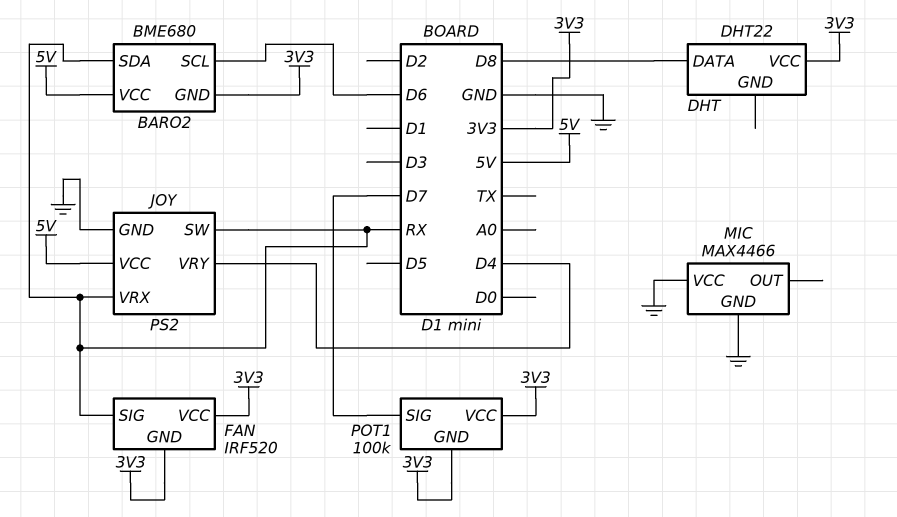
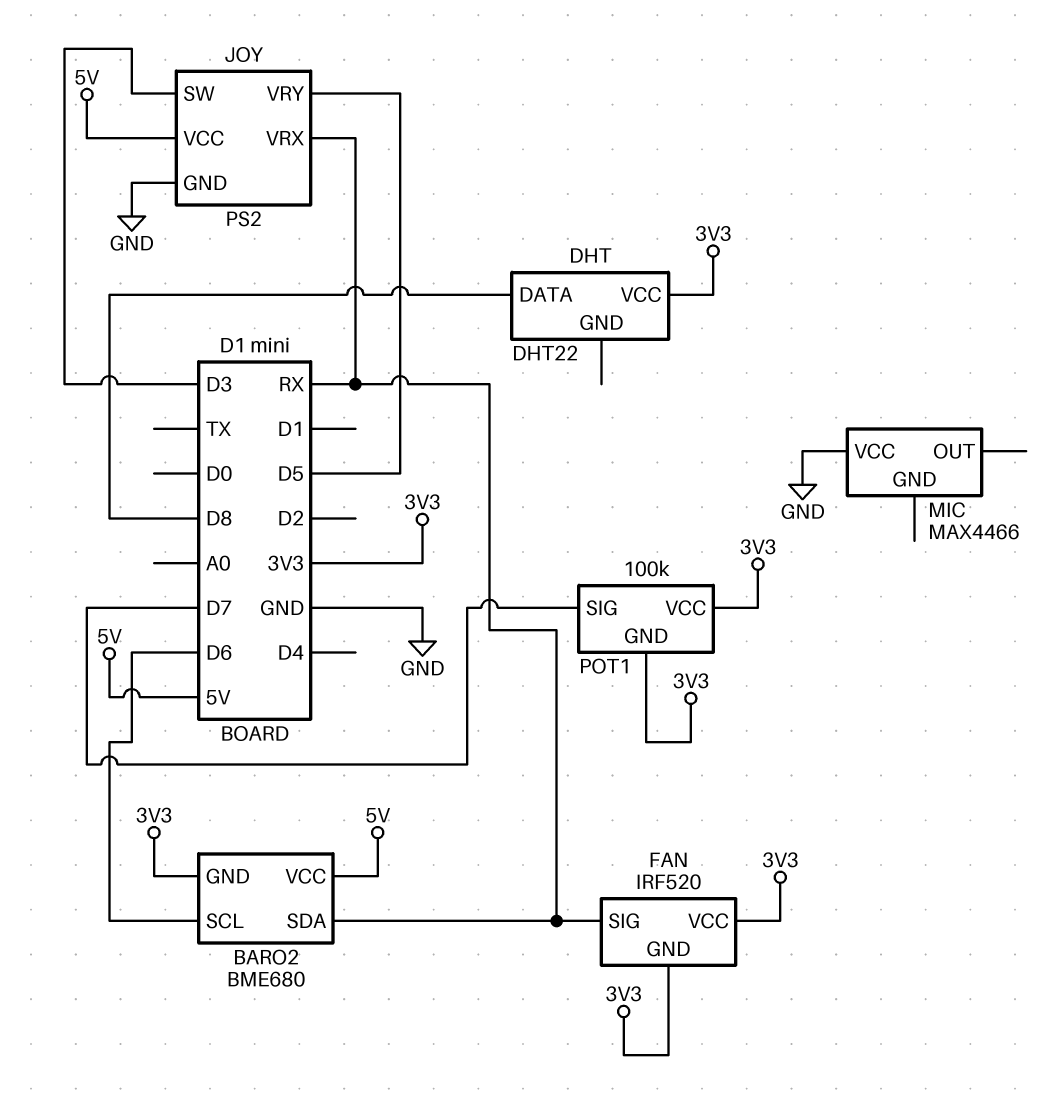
JOY pin SW: RX -> D3
JOY pin VRY: D4 -> D5
MIC pin GND: GND -> none

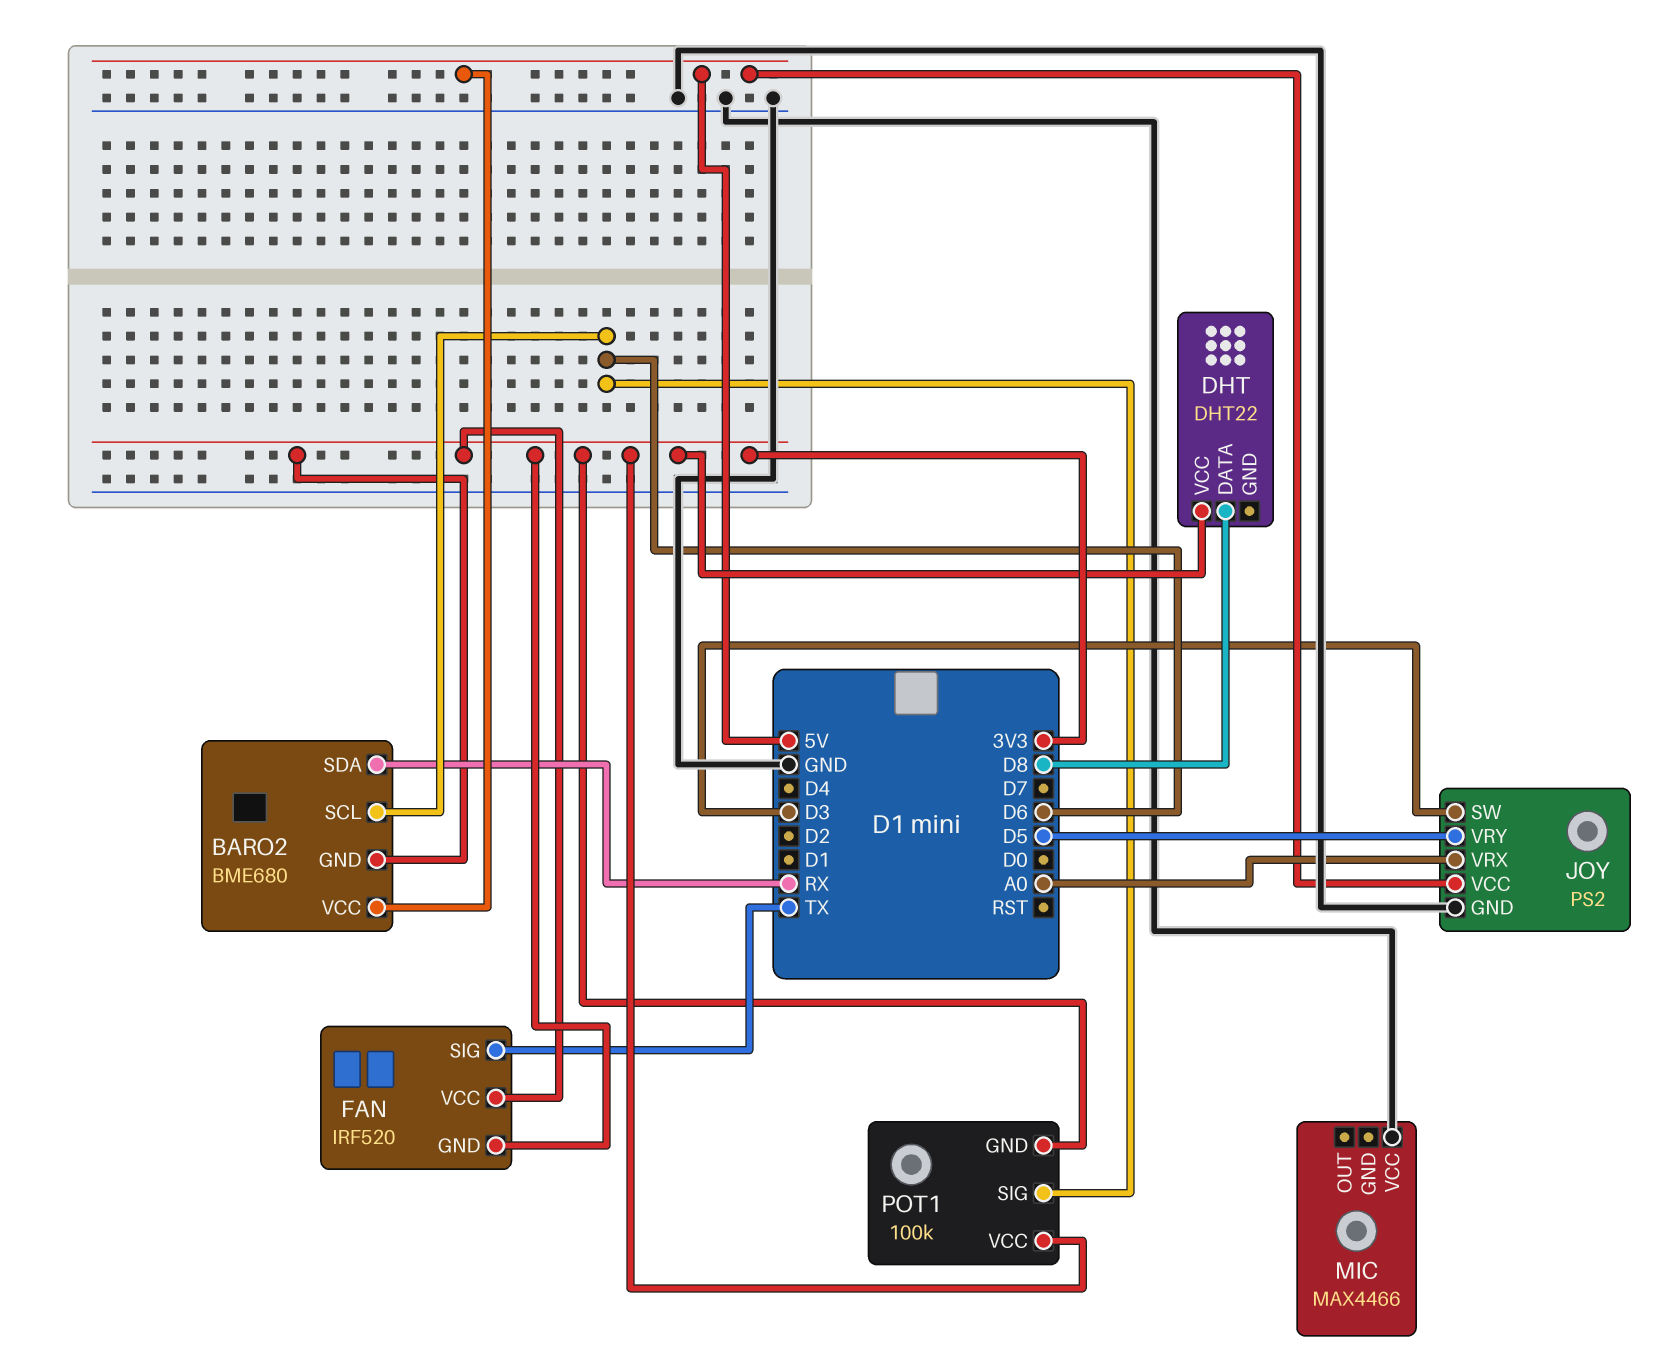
FAN pin SIG: RX -> TX
JOY pin VRX: RX -> A0
POT1 pin SIG: D7 -> D6

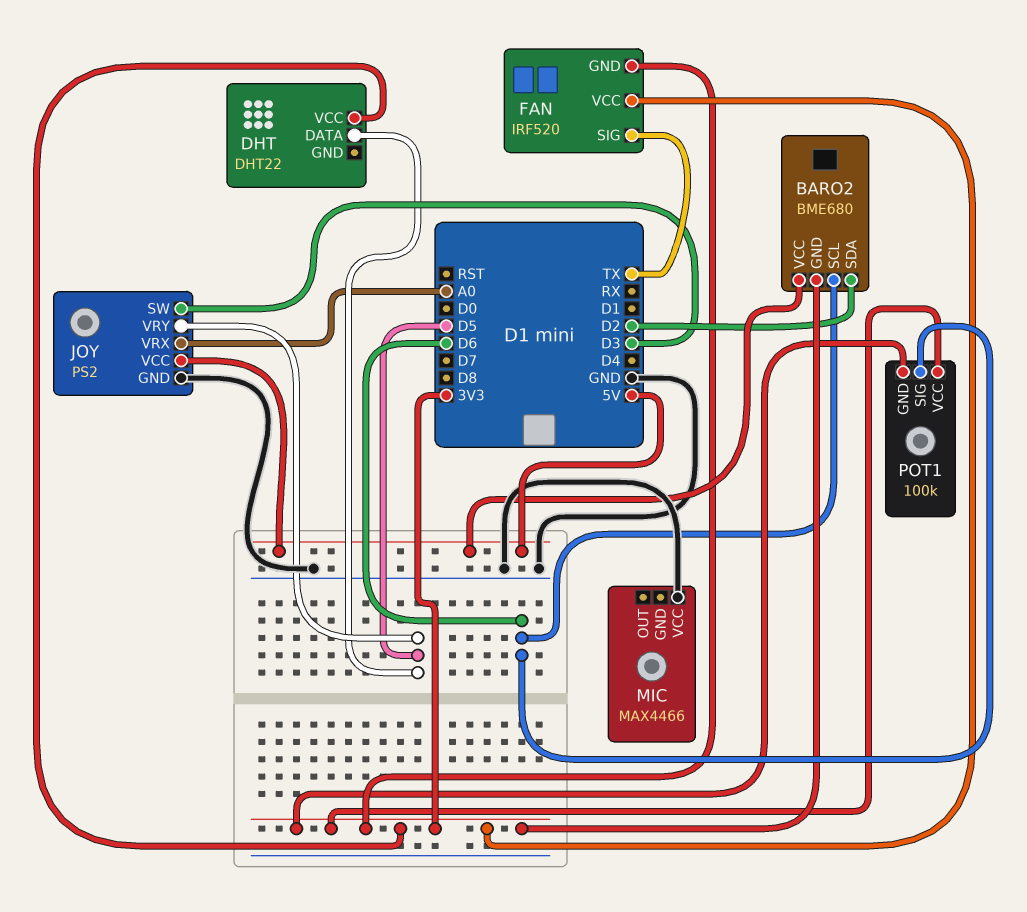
BARO2 pin SDA: RX -> D2
DHT pin DATA: D8 -> D5

